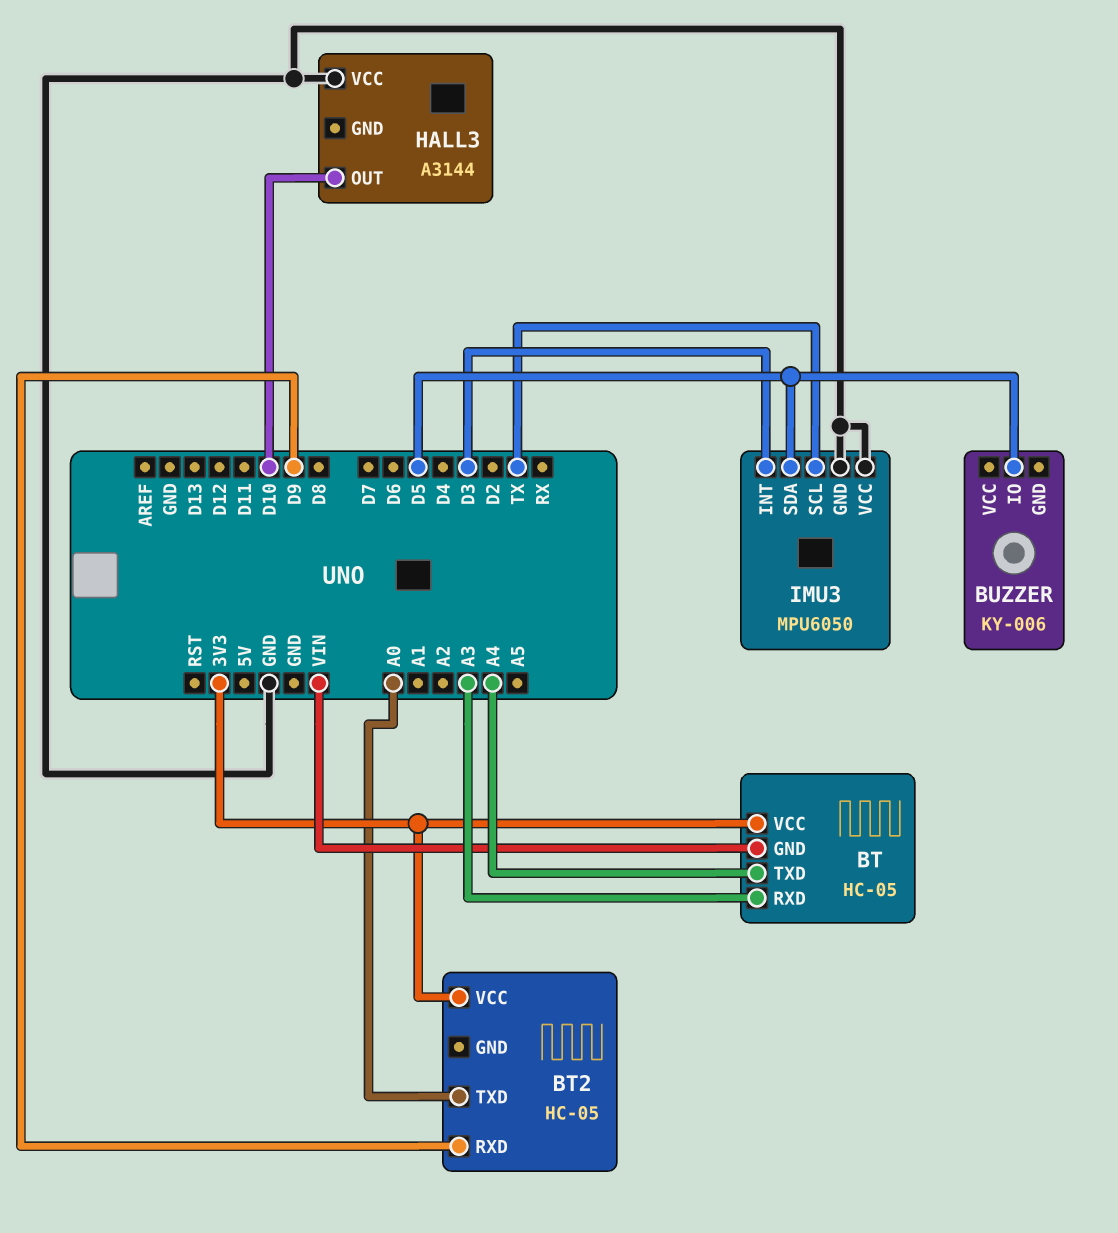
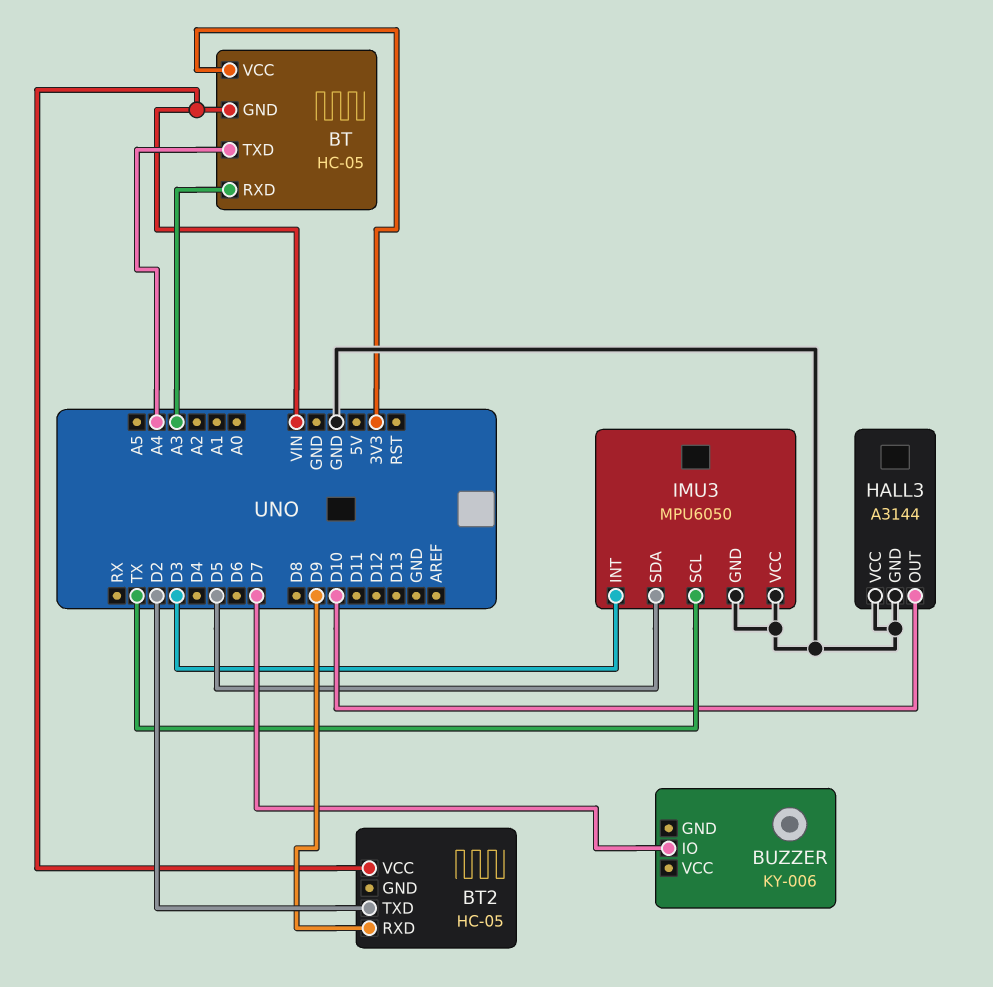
BT2 pin TXD: A0 -> D2
BT2 pin VCC: 3V3 -> VIN
BUZZER pin IO: D5 -> D7
HALL3 pin GND: none -> GND

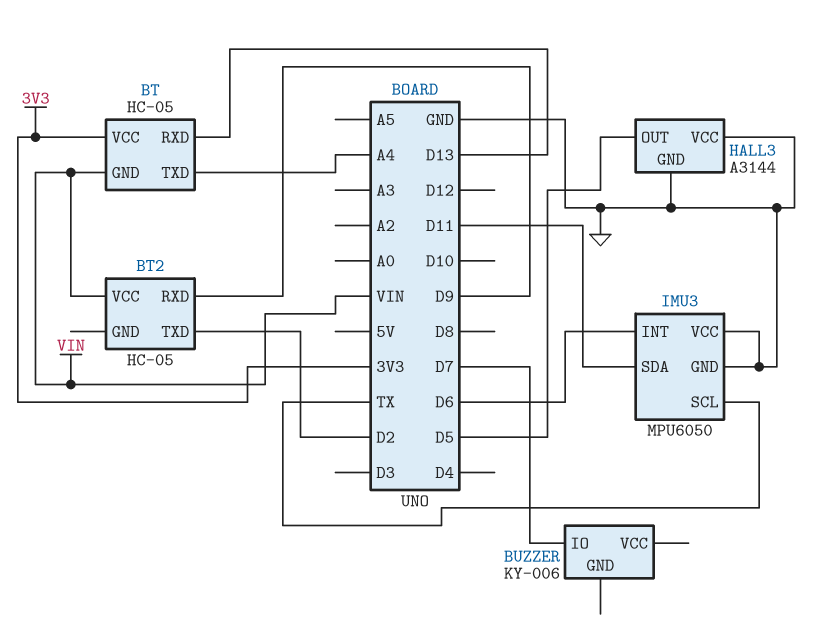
BT pin RXD: A3 -> D13
HALL3 pin OUT: D10 -> D5
IMU3 pin INT: D3 -> D6
IMU3 pin SDA: D5 -> D11

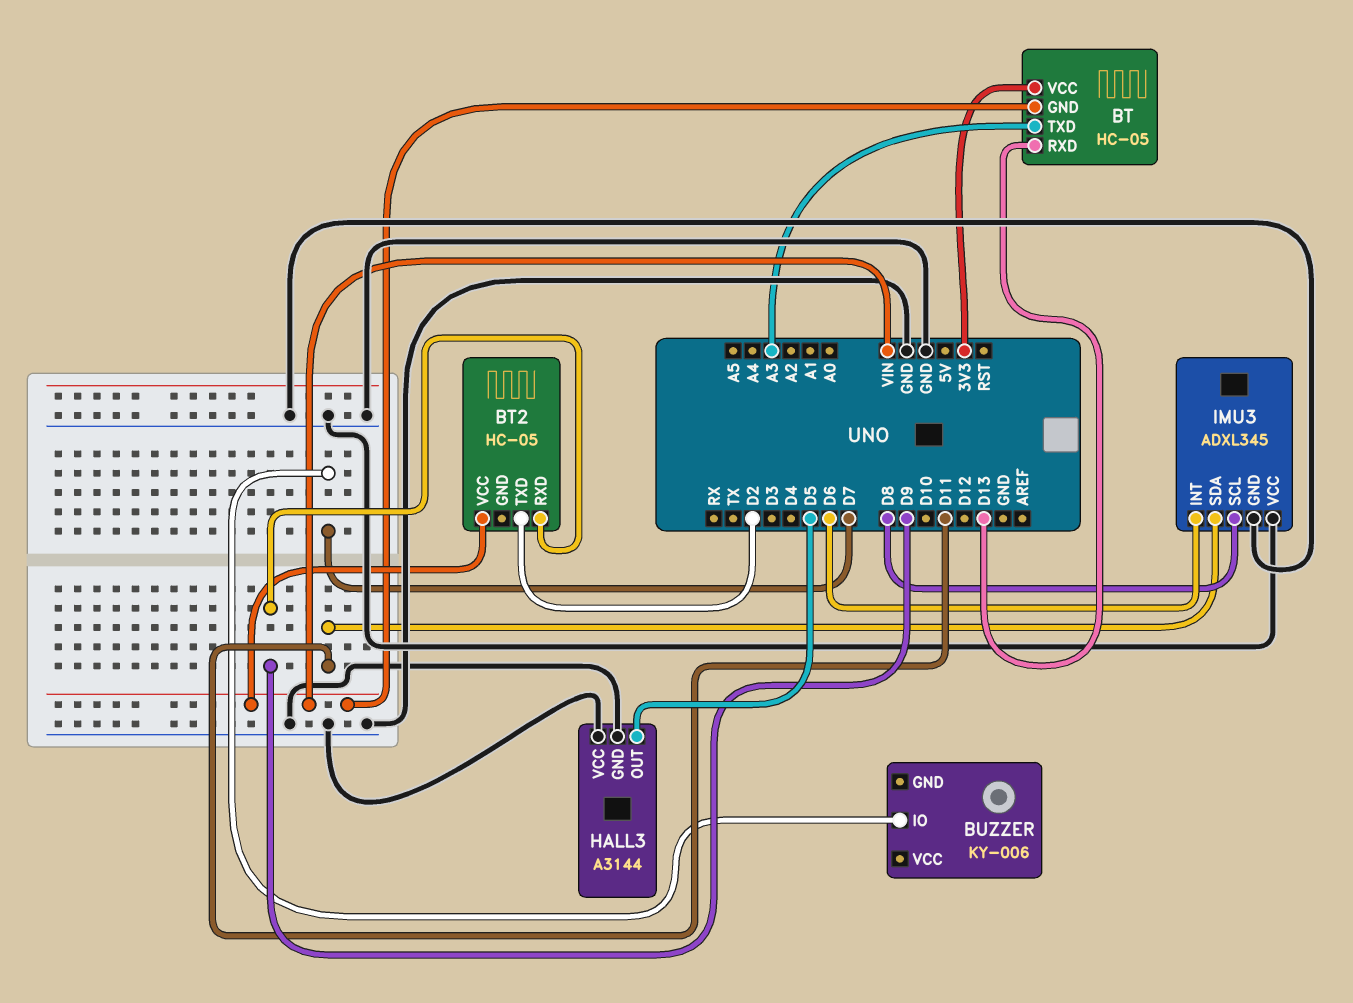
BT pin TXD: A4 -> A3
IMU3: MPU6050 -> ADXL345
IMU3 pin SCL: TX -> D8

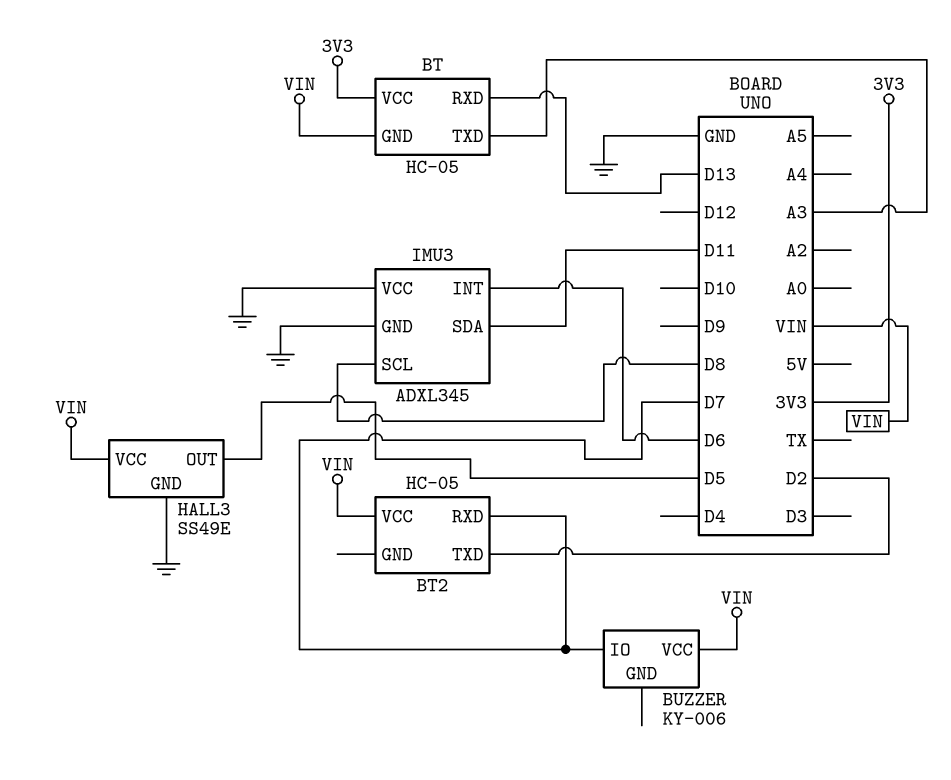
BT2 pin RXD: D9 -> D7
BUZZER pin VCC: none -> VIN
HALL3: A3144 -> SS49E
HALL3 pin VCC: GND -> VIN

